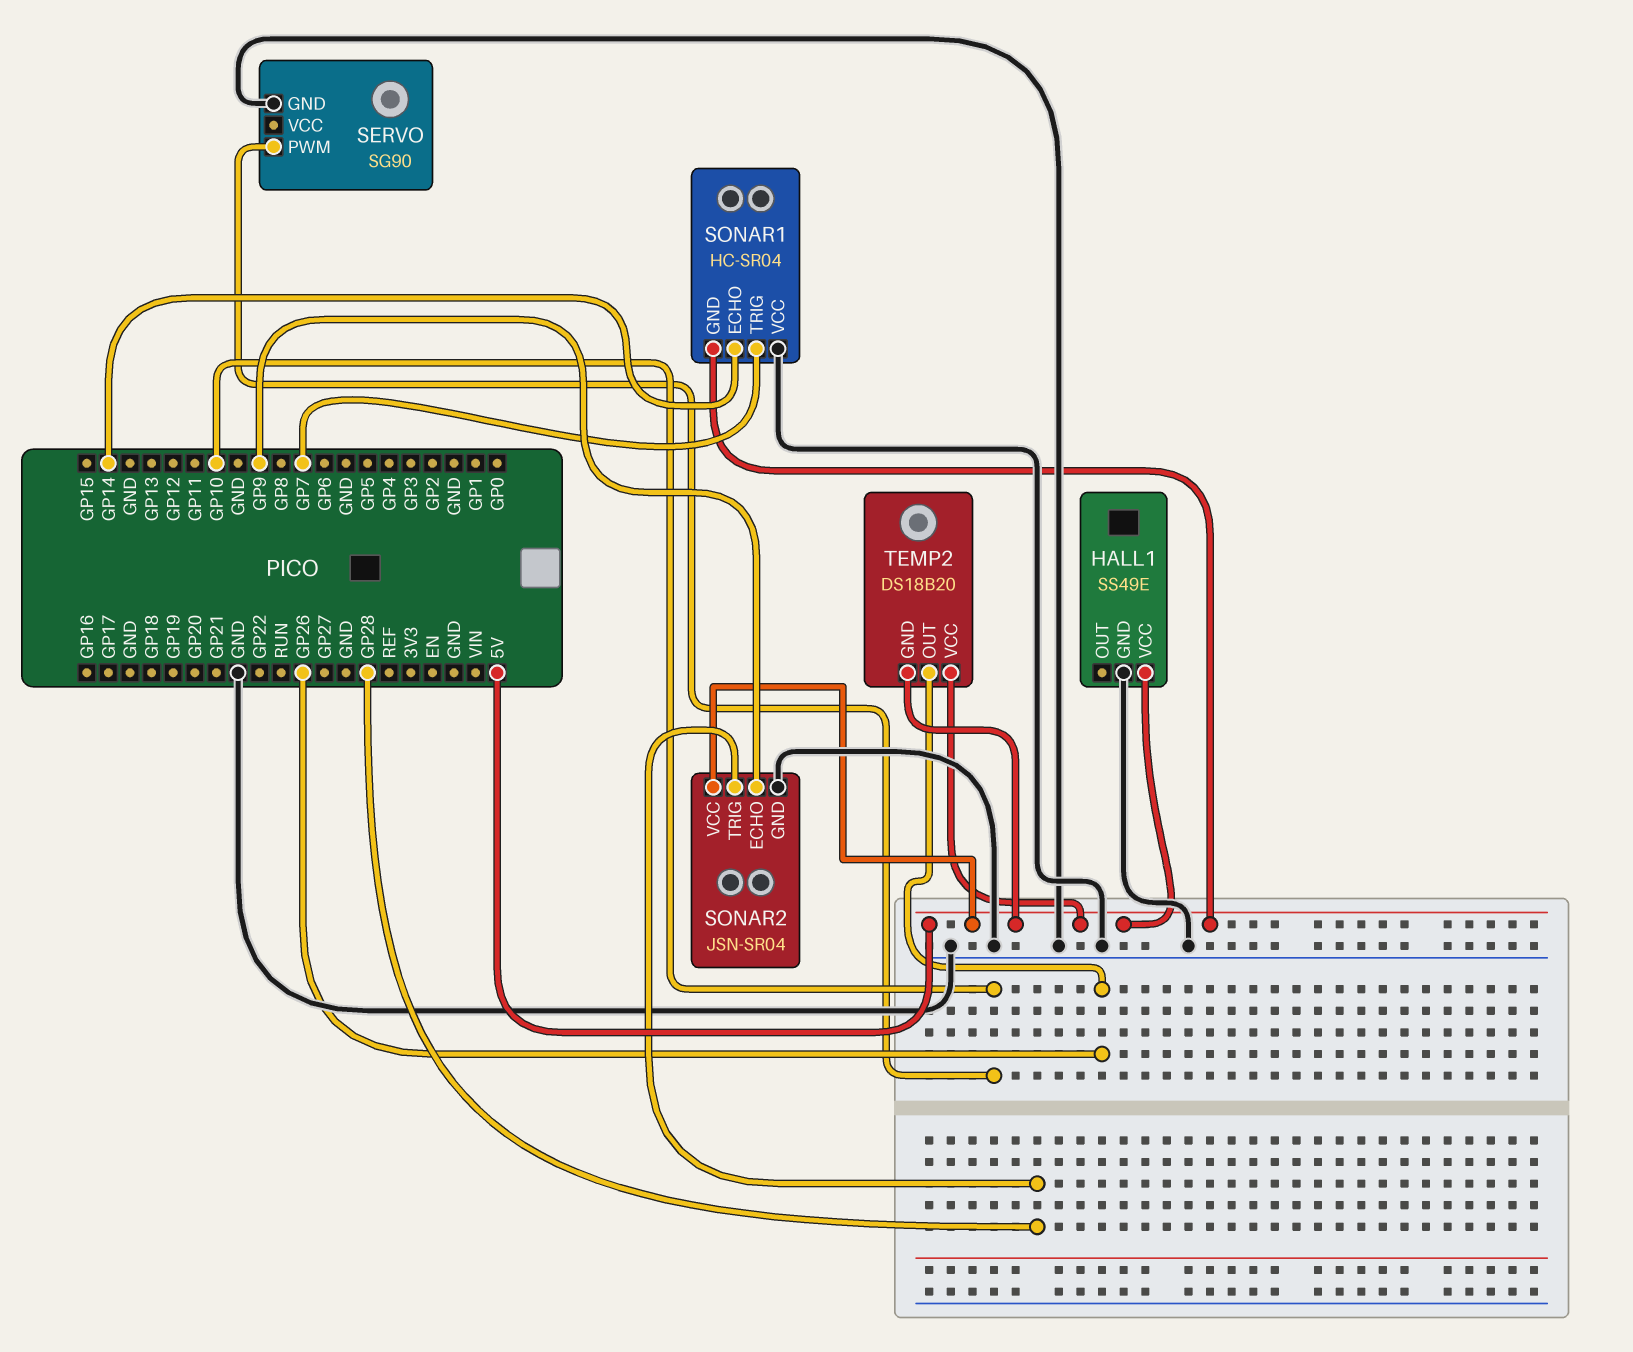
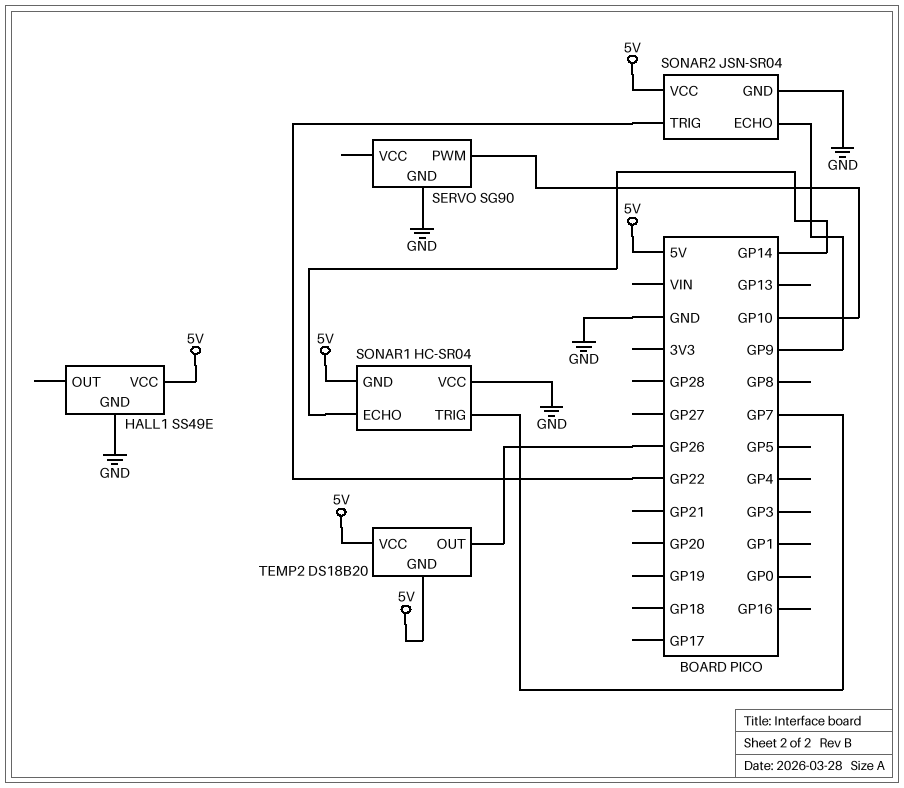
SONAR2 pin TRIG: GP28 -> GP22

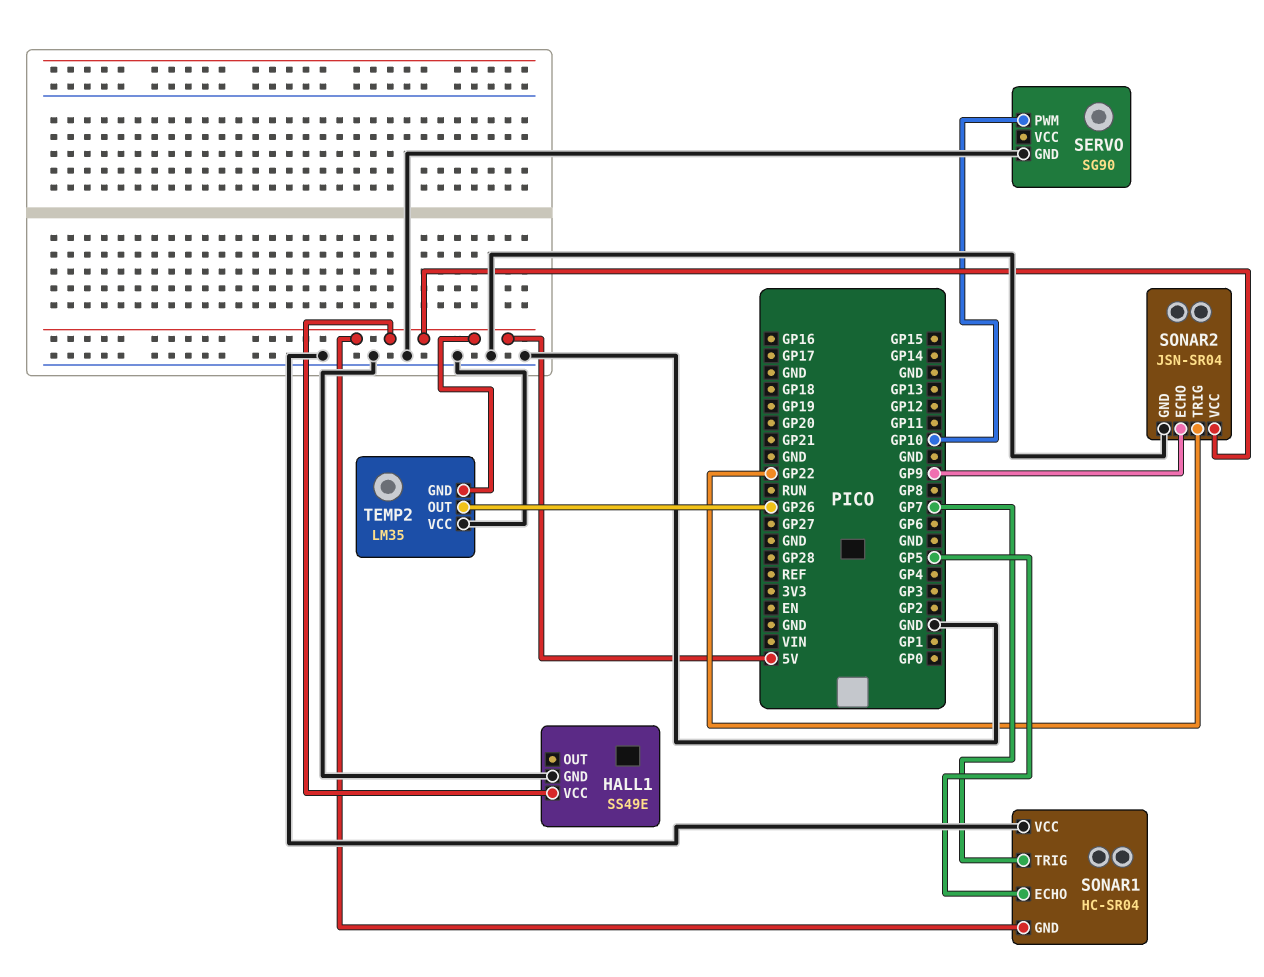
SONAR1 pin ECHO: GP14 -> GP5
TEMP2: DS18B20 -> LM35
TEMP2 pin VCC: 5V -> GND

